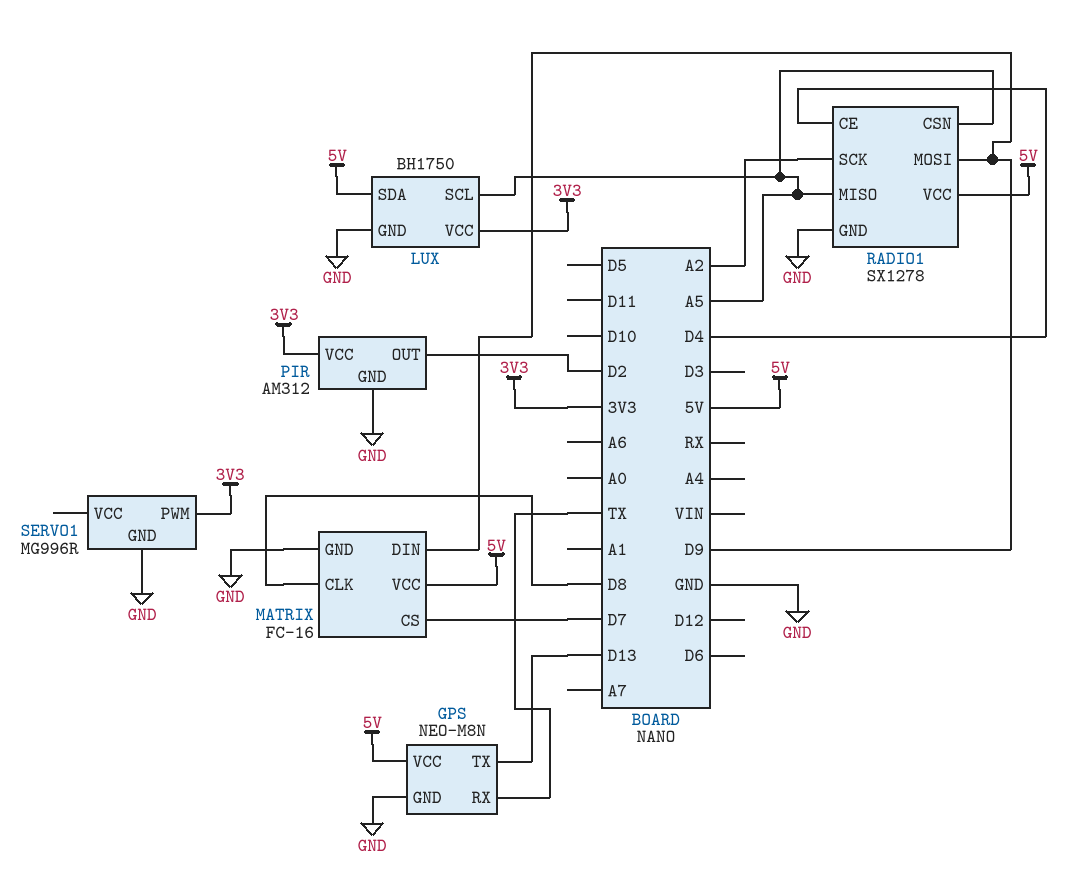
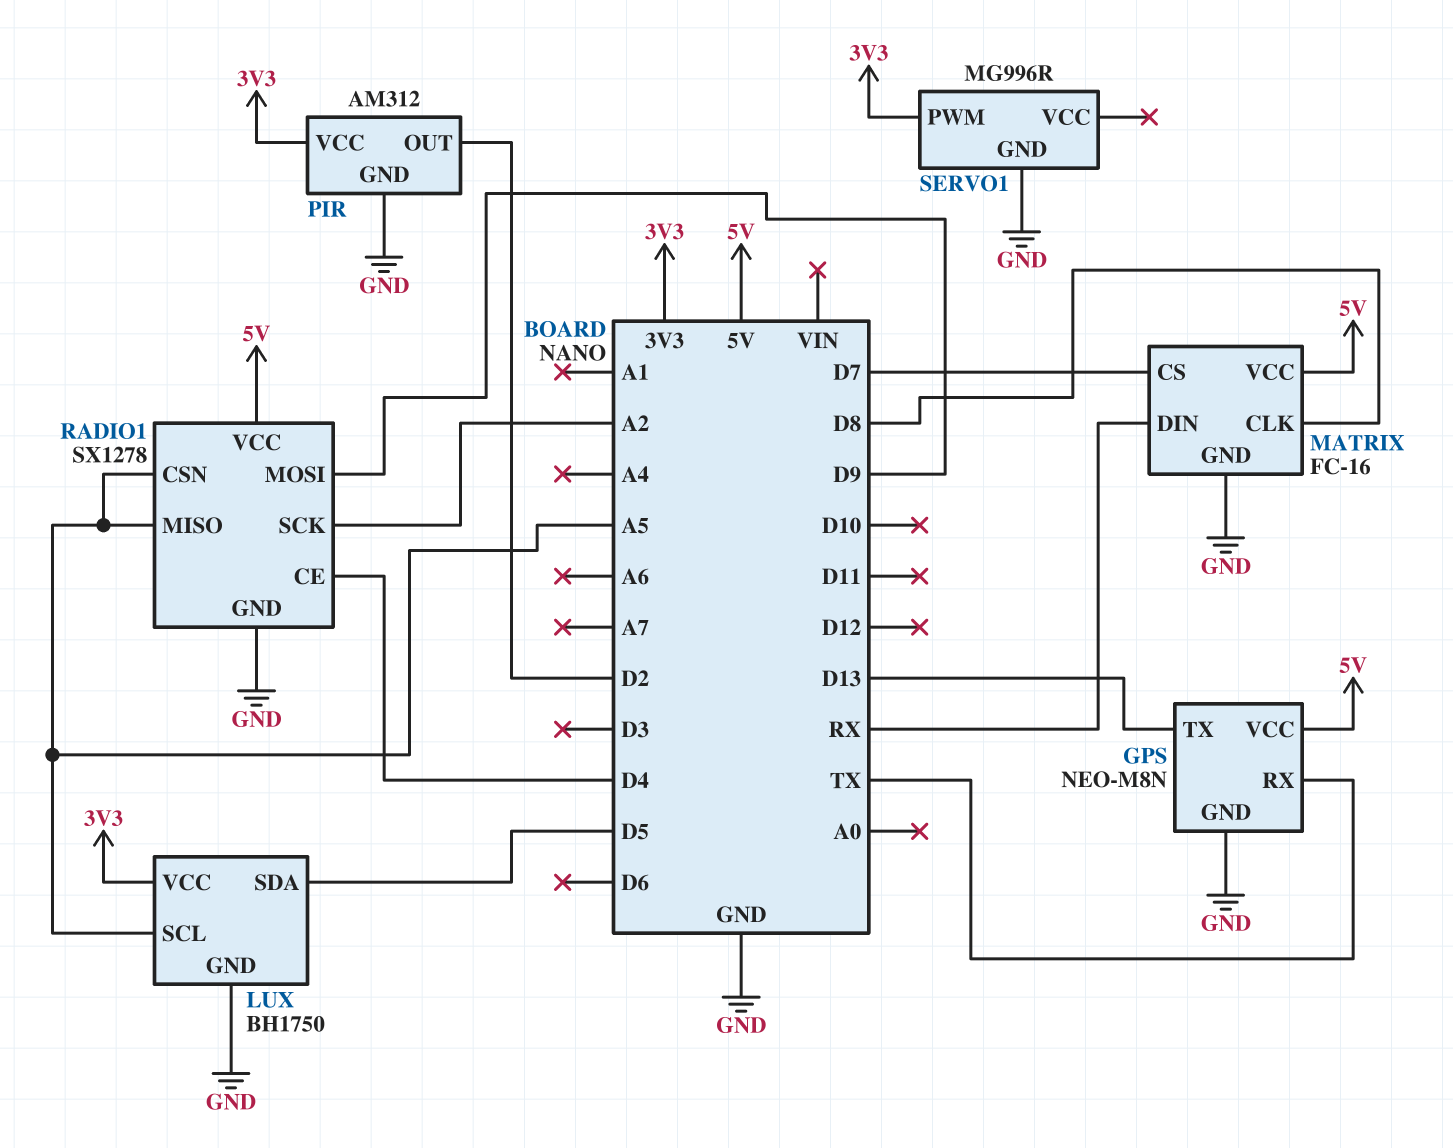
LUX pin SDA: 5V -> D5
MATRIX pin DIN: D9 -> RX

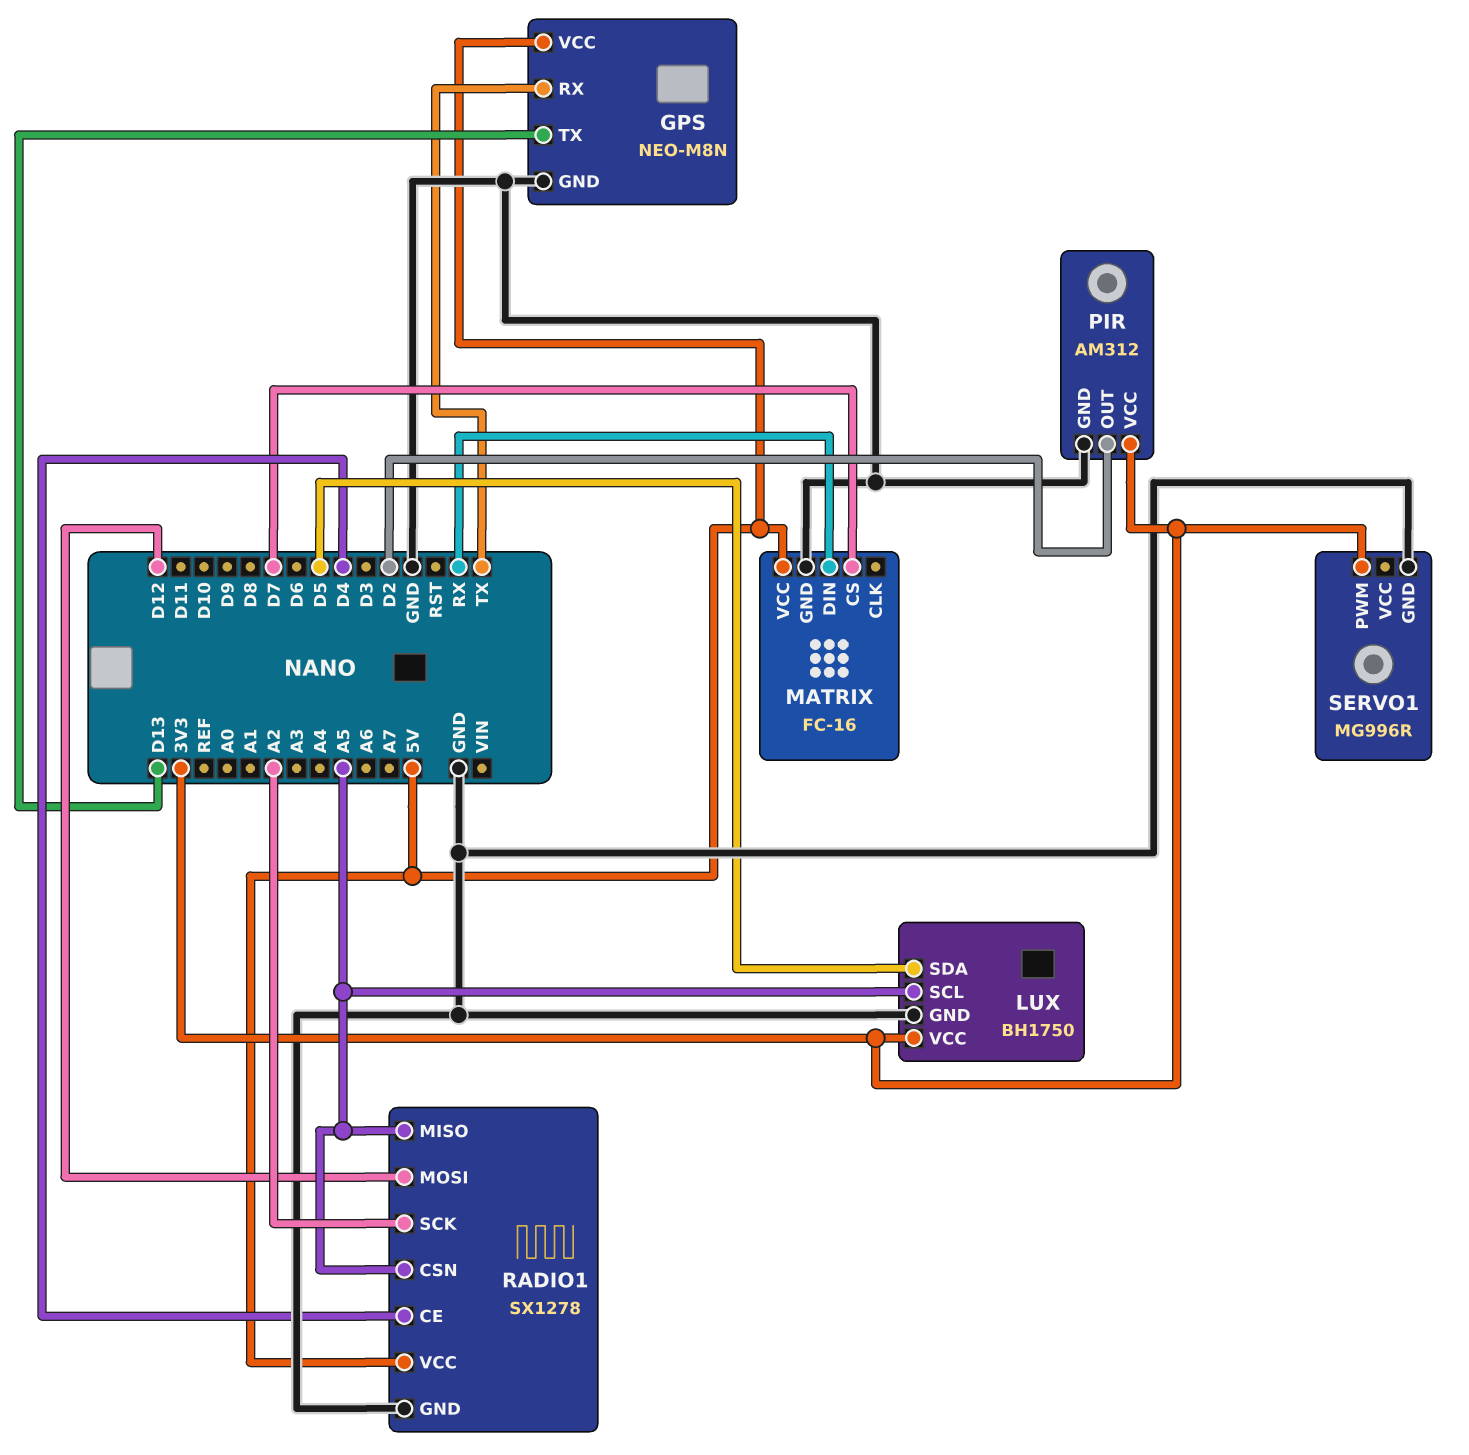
MATRIX pin CLK: D8 -> none
RADIO1 pin MOSI: D9 -> D12

